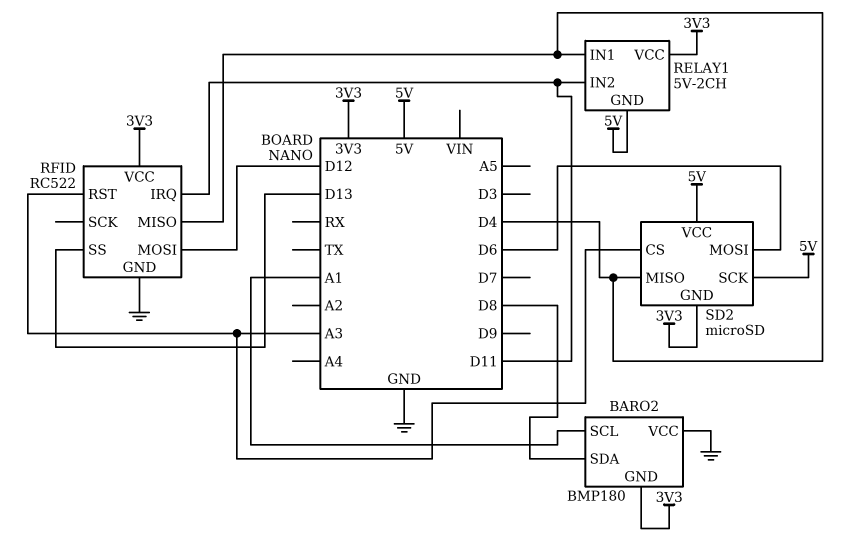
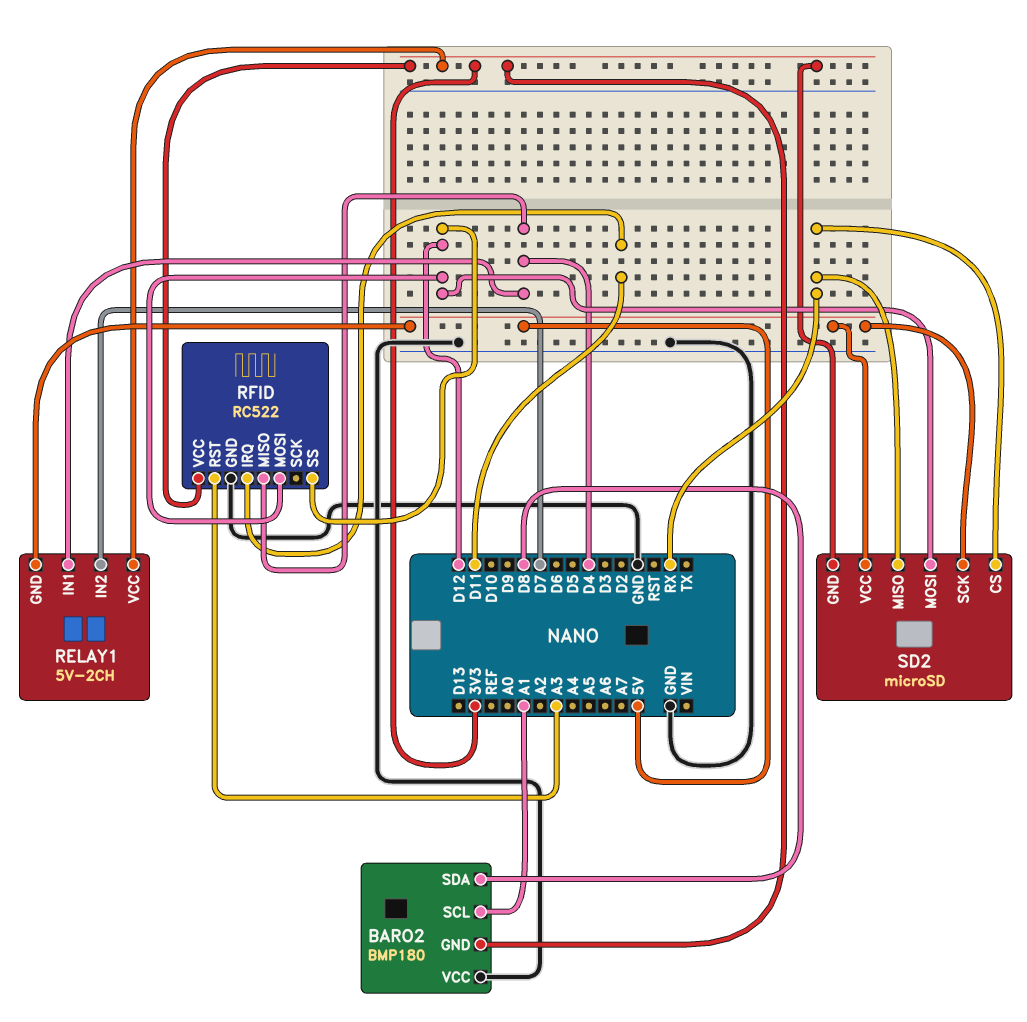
RELAY1 pin IN2: D11 -> D7
RFID pin SS: D13 -> D12
SD2 pin CS: A3 -> RX
SD2 pin MISO: D4 -> RX
SD2 pin MOSI: D6 -> D12

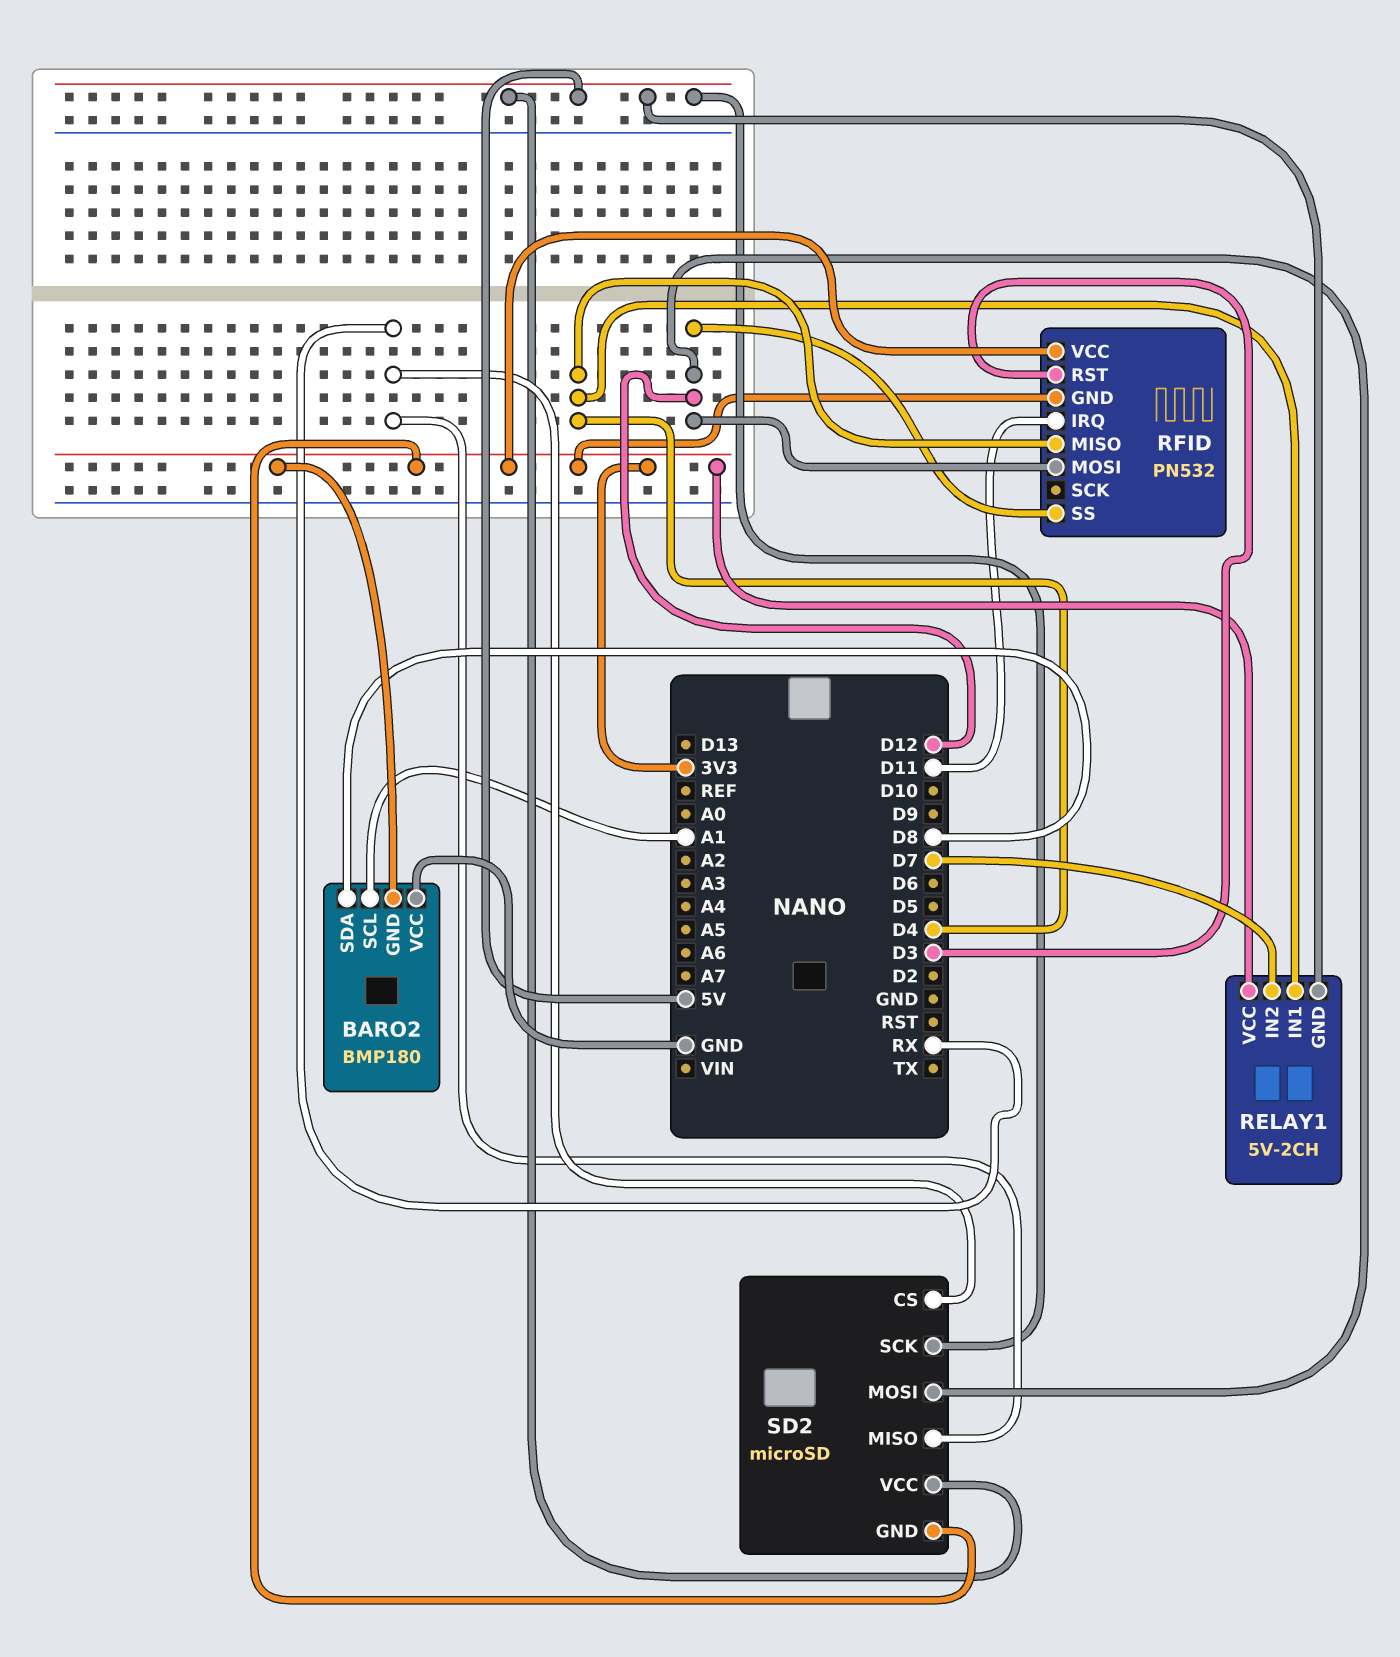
RFID: RC522 -> PN532
RFID pin GND: GND -> 3V3
RFID pin RST: A3 -> D3

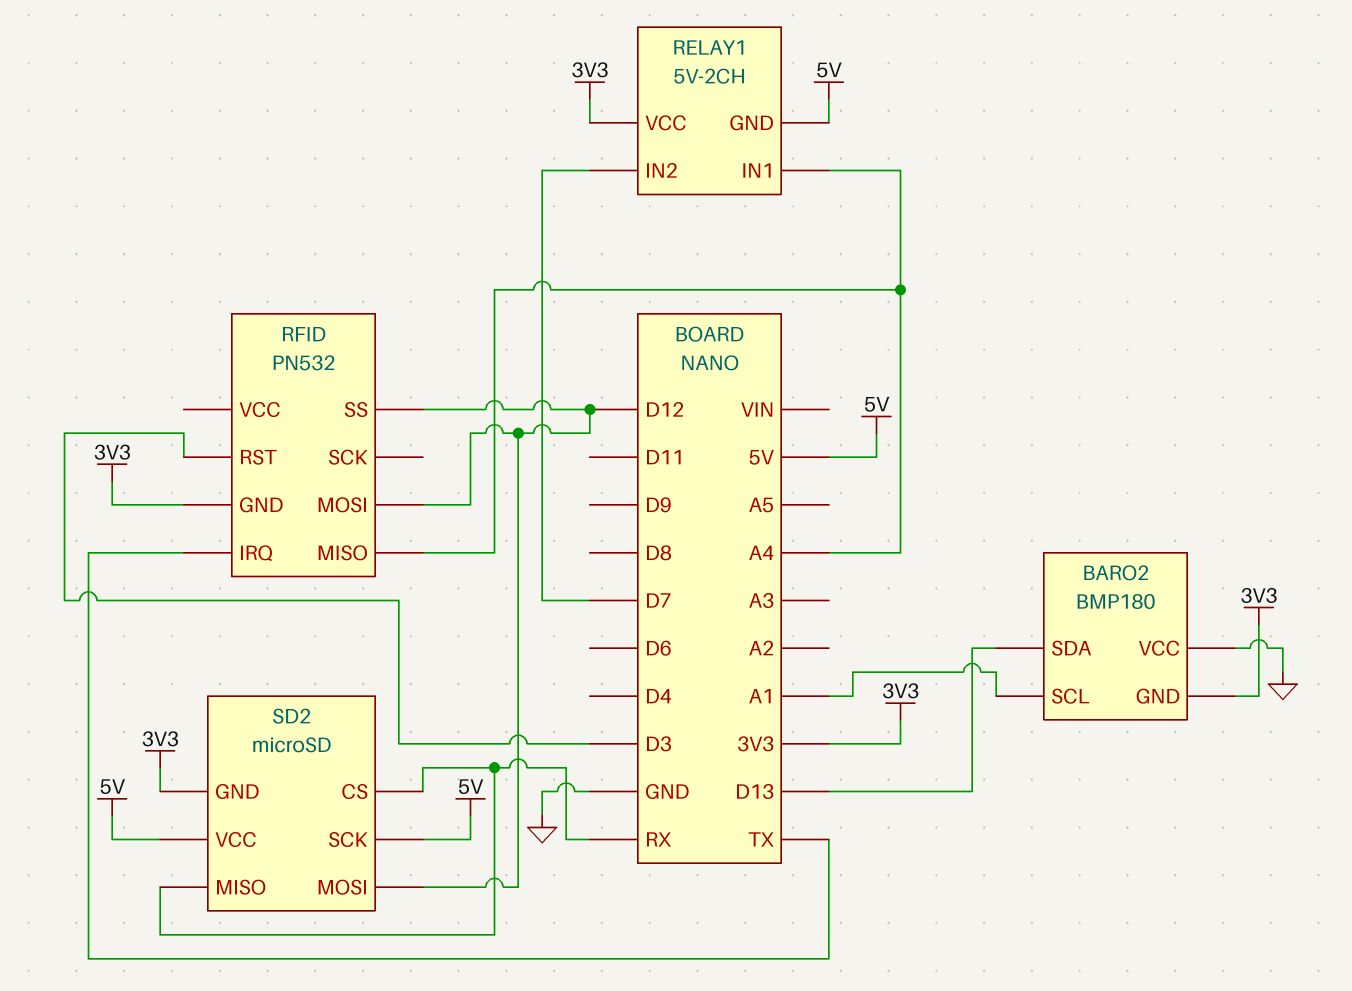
BARO2 pin SDA: D8 -> D13
RELAY1 pin IN1: D4 -> A4
RFID pin IRQ: D11 -> TX
RFID pin MISO: D4 -> A4
RFID pin VCC: 3V3 -> none

